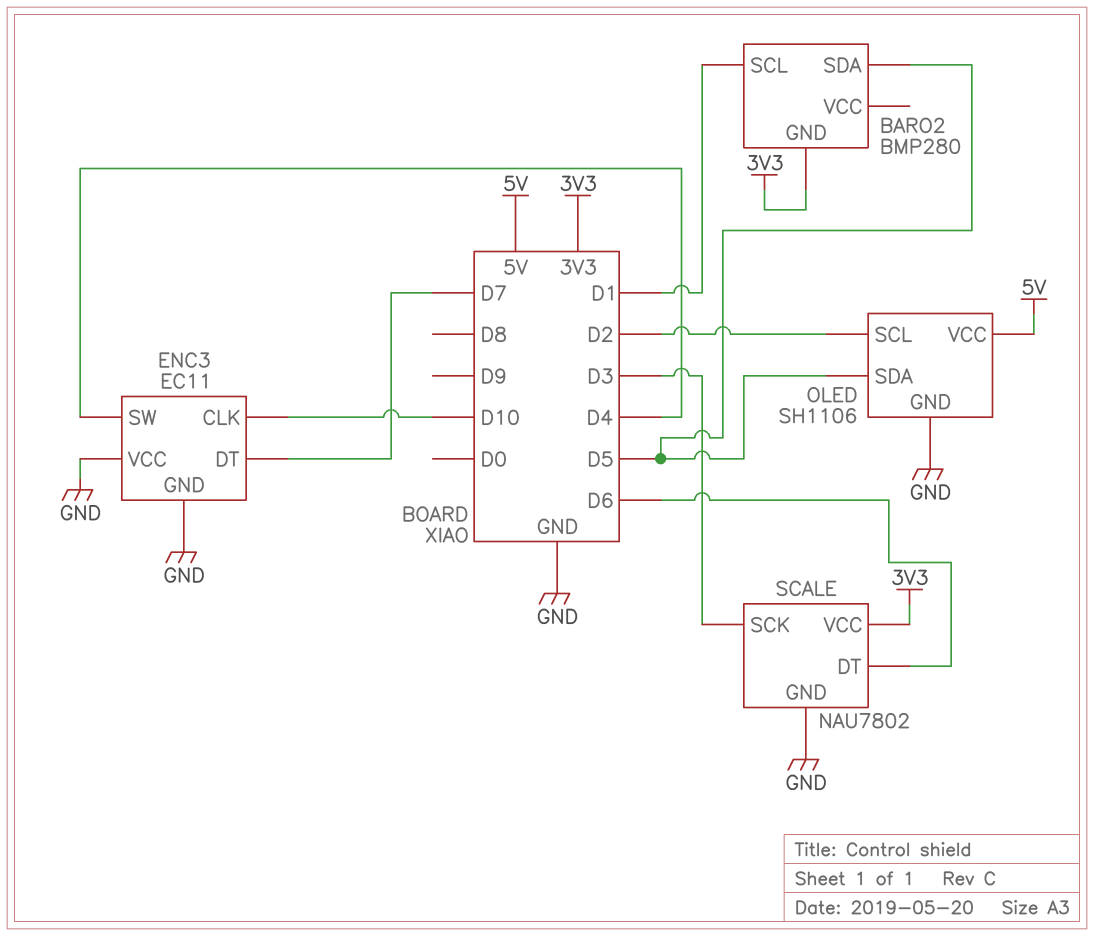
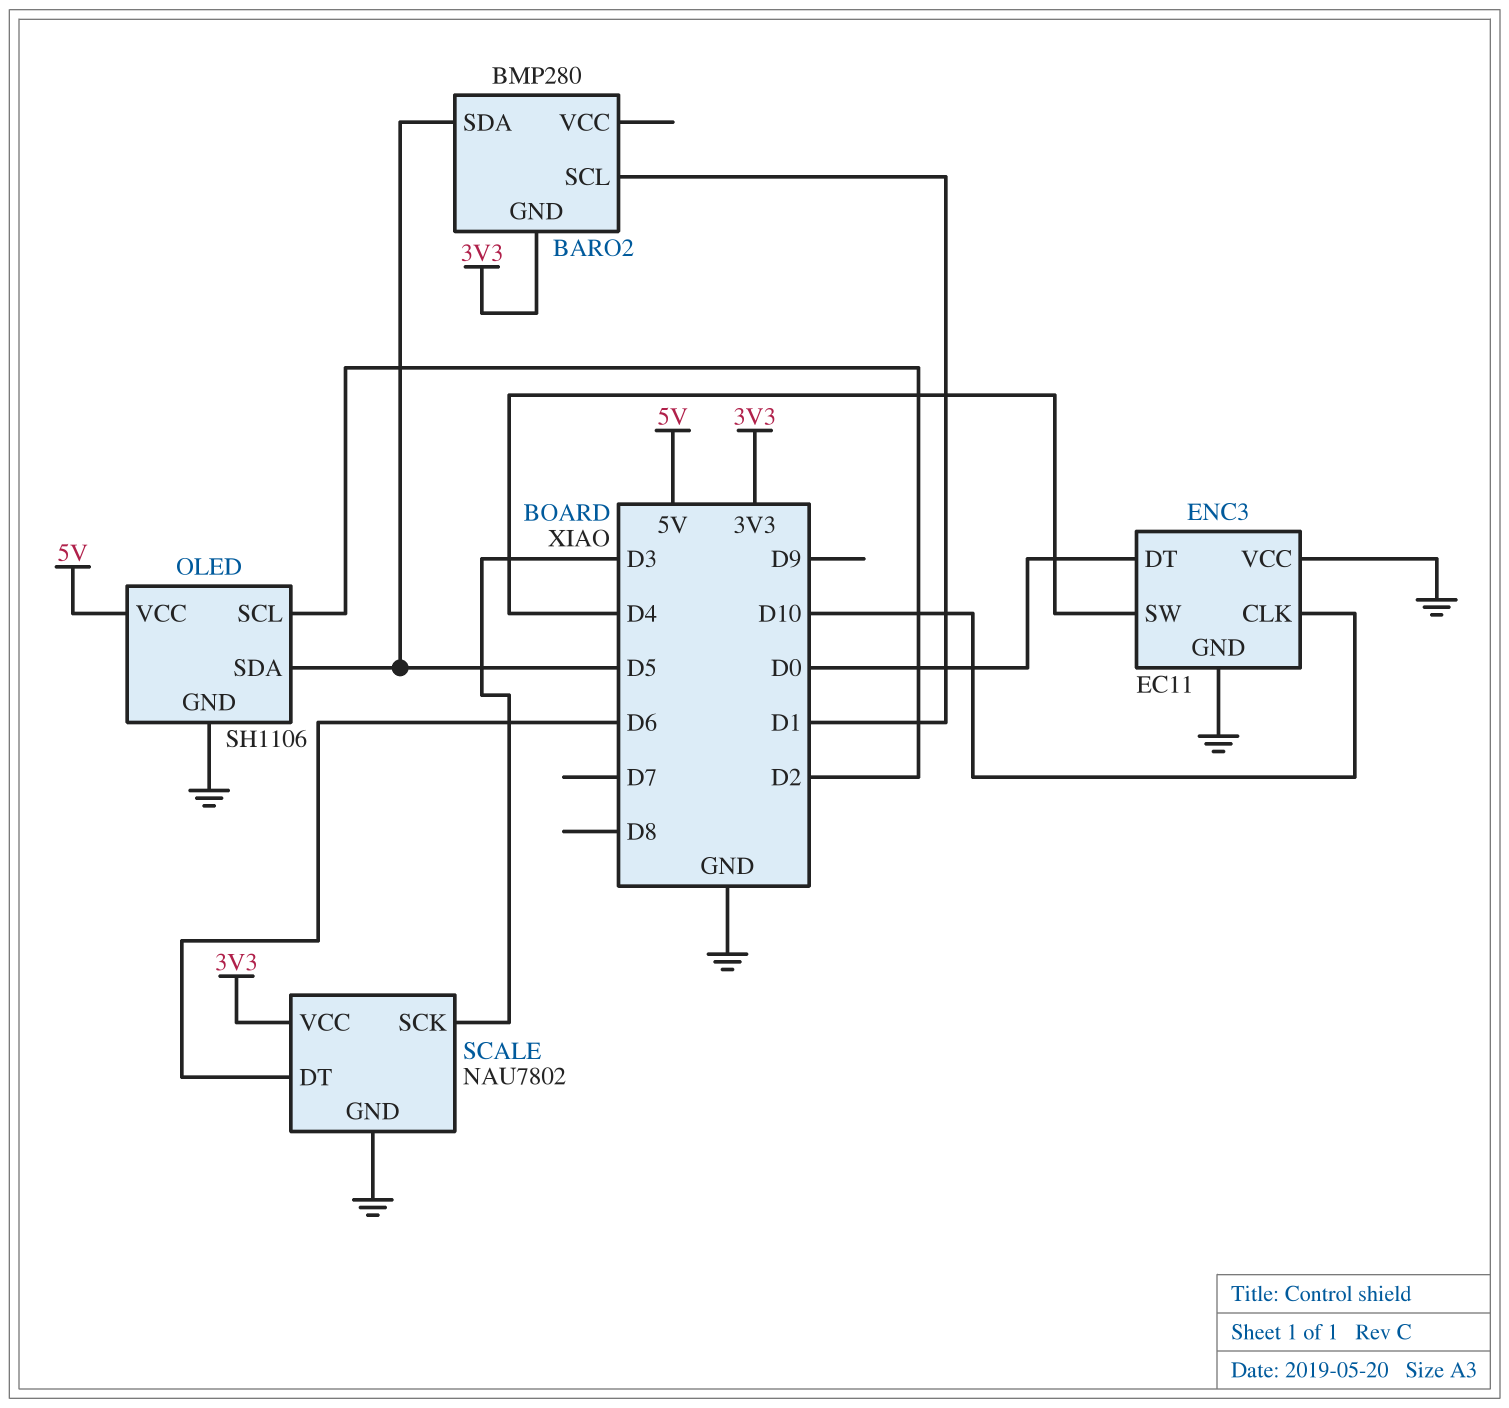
ENC3 pin DT: D7 -> D0

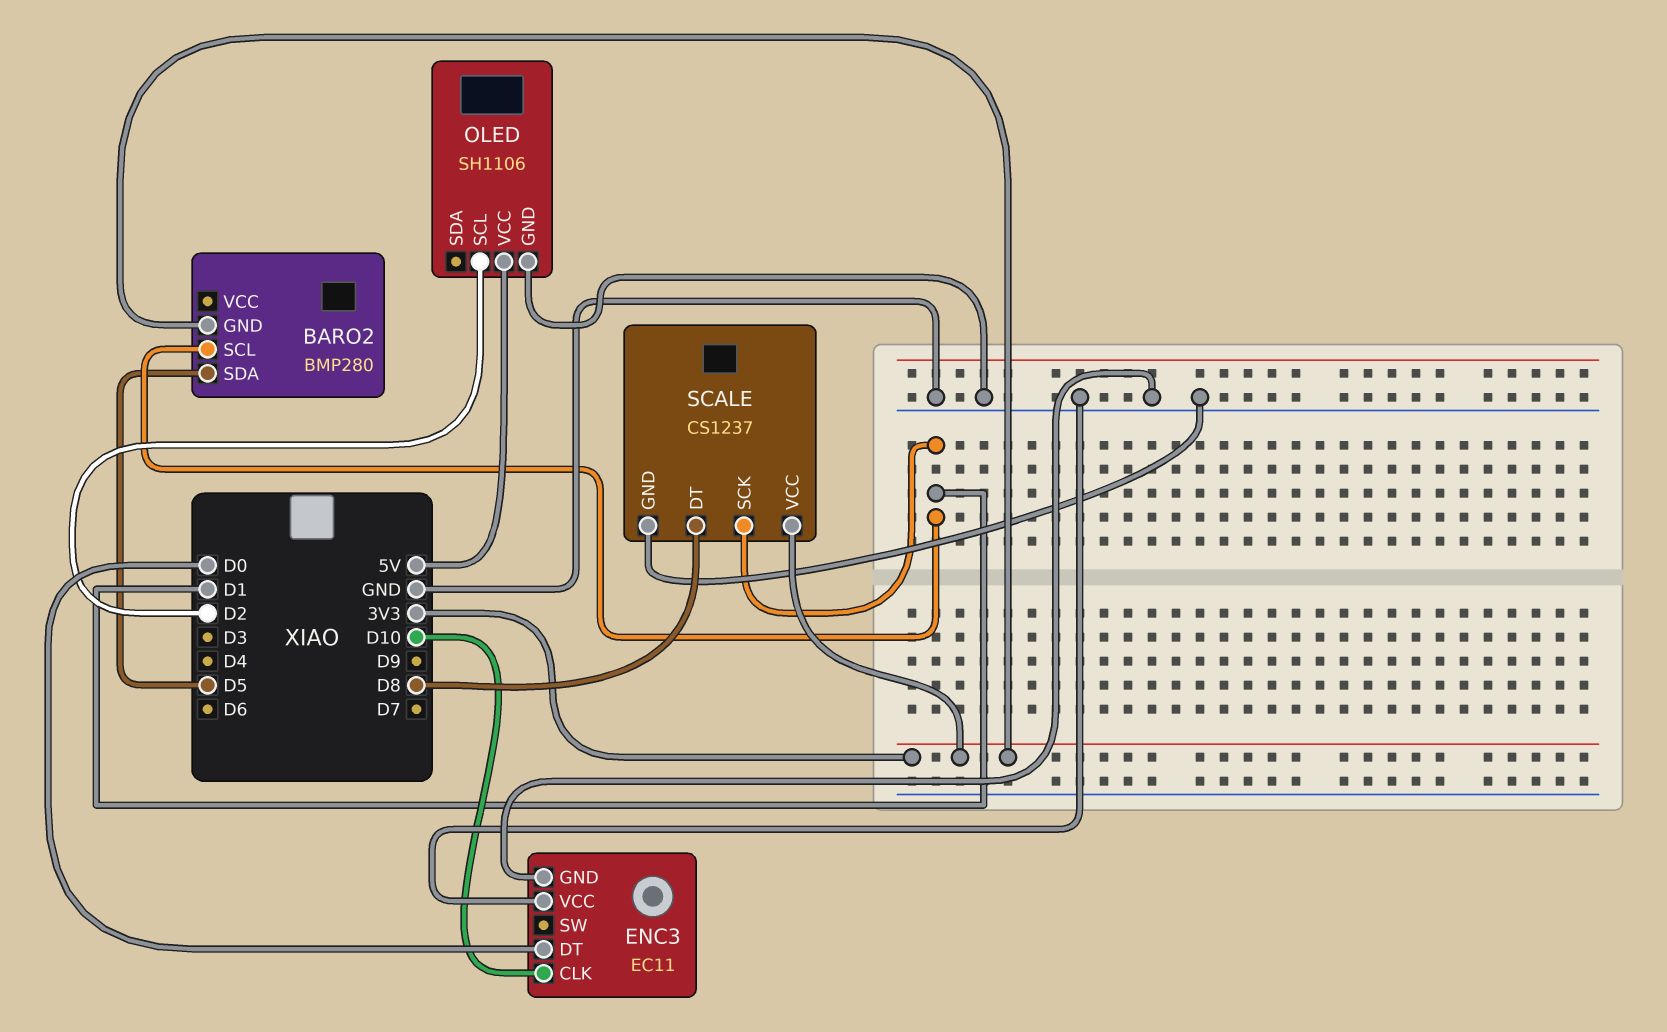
ENC3 pin SW: D4 -> none
OLED pin SDA: D5 -> none
SCALE: NAU7802 -> CS1237
SCALE pin DT: D6 -> D8
SCALE pin SCK: D3 -> D1

